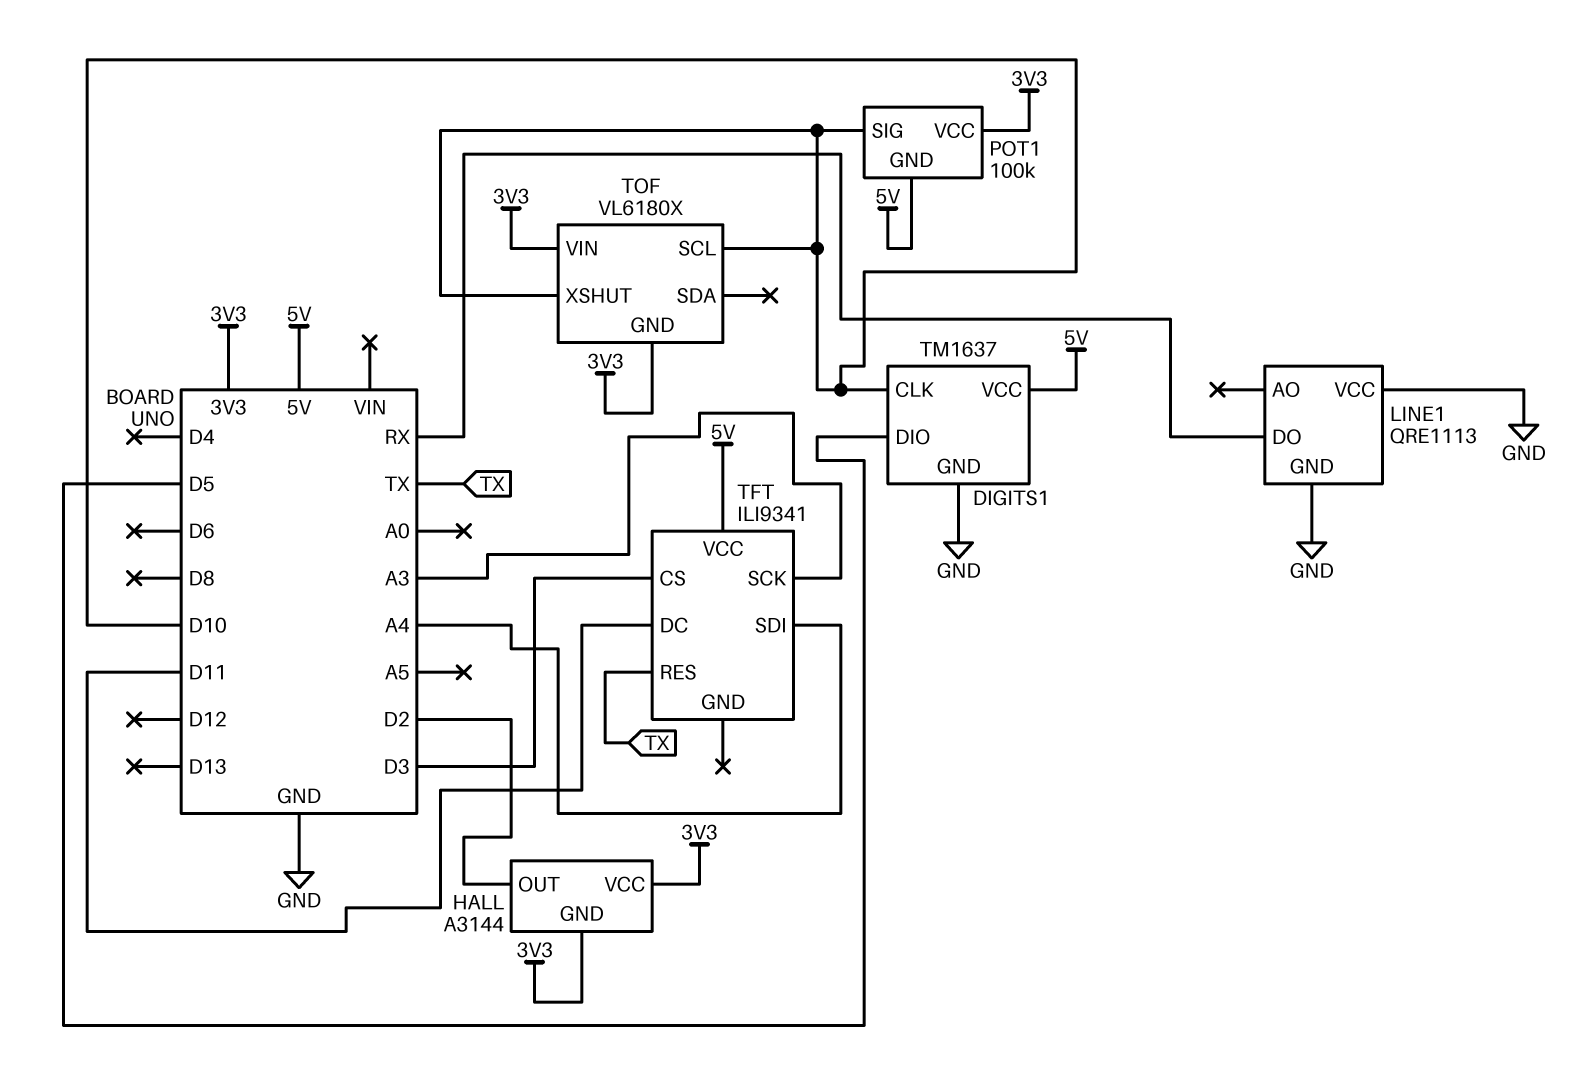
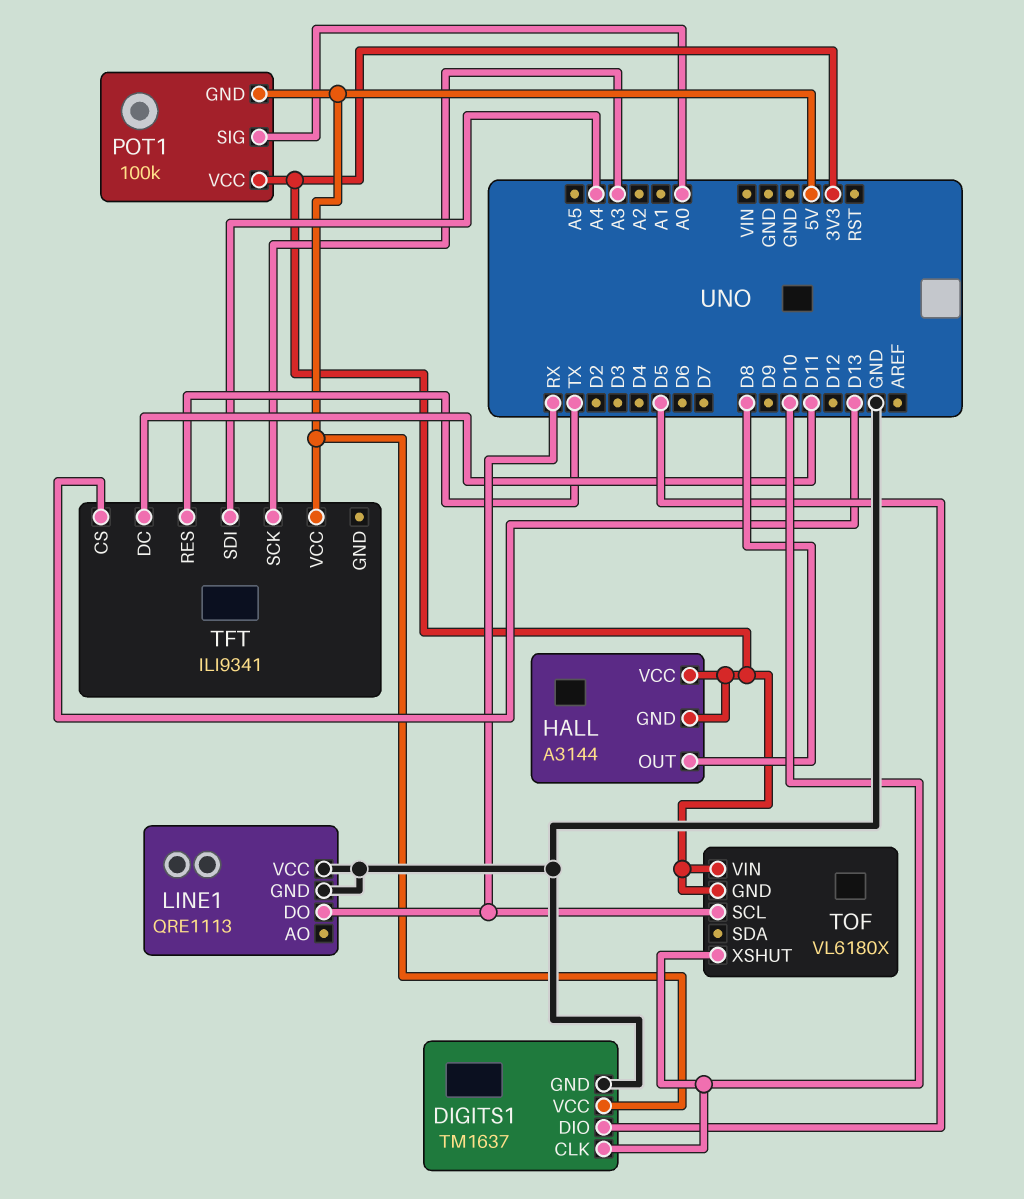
HALL pin OUT: D2 -> D8
POT1 pin SIG: D10 -> A0
TFT pin CS: D3 -> D13
TOF pin SCL: D10 -> RX

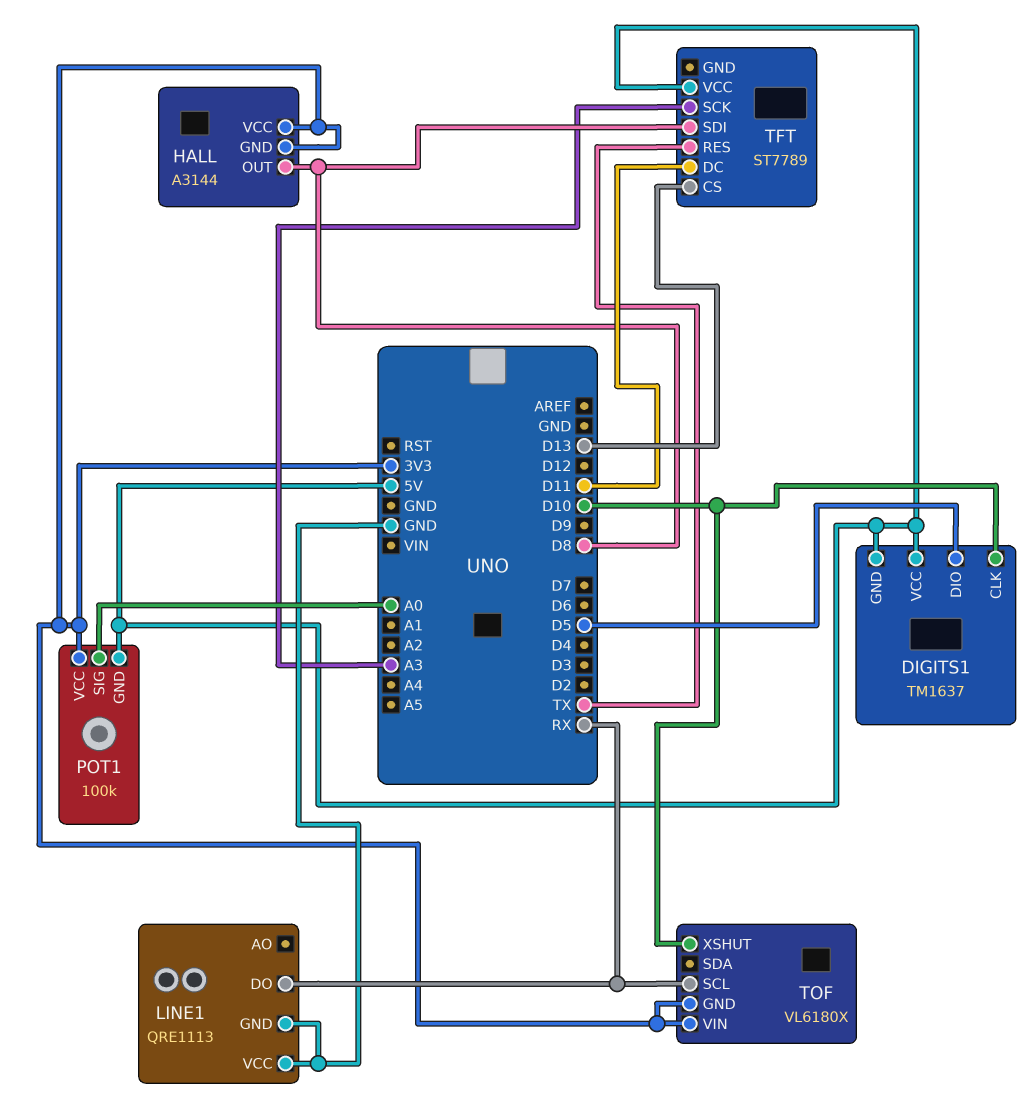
DIGITS1 pin GND: GND -> 5V
TFT: ILI9341 -> ST7789
TFT pin SDI: A4 -> D8

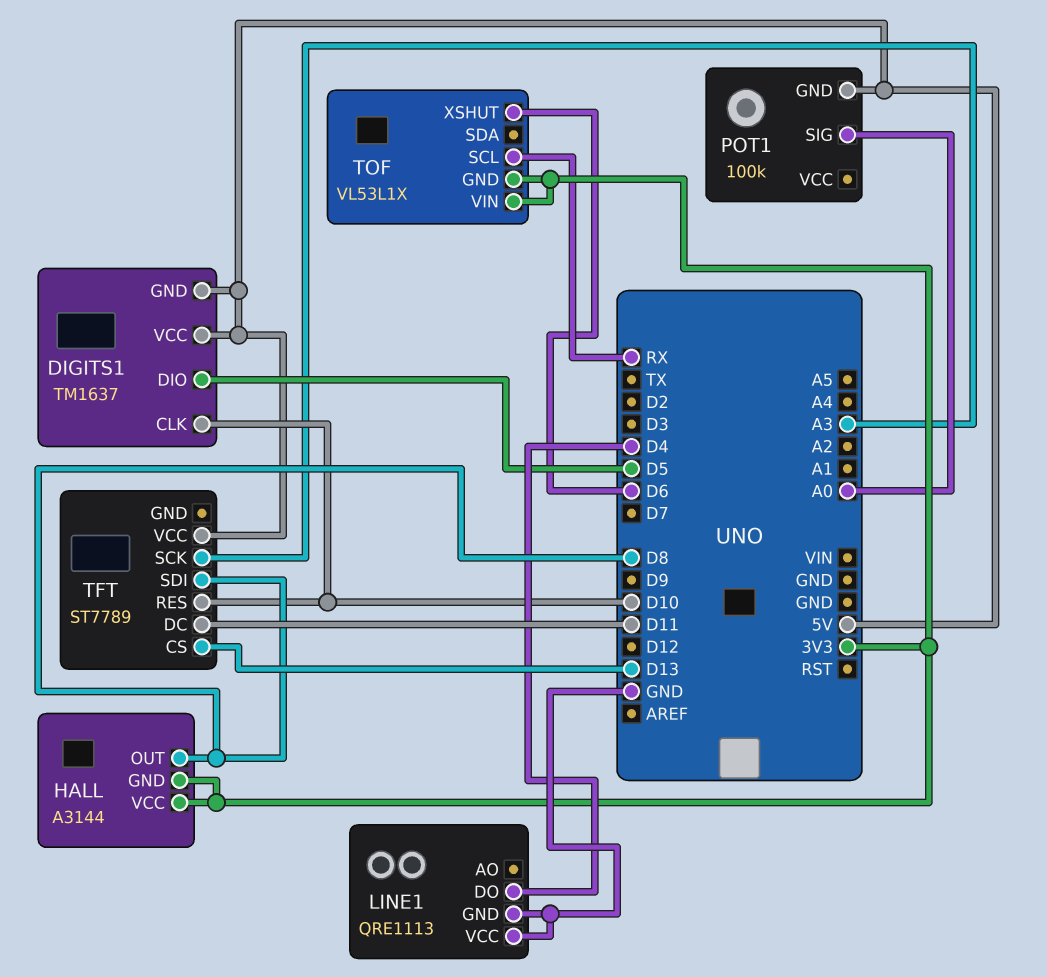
LINE1 pin DO: RX -> D4
POT1 pin VCC: 3V3 -> none
TFT pin RES: TX -> D10
TOF: VL6180X -> VL53L1X
TOF pin XSHUT: D10 -> D6

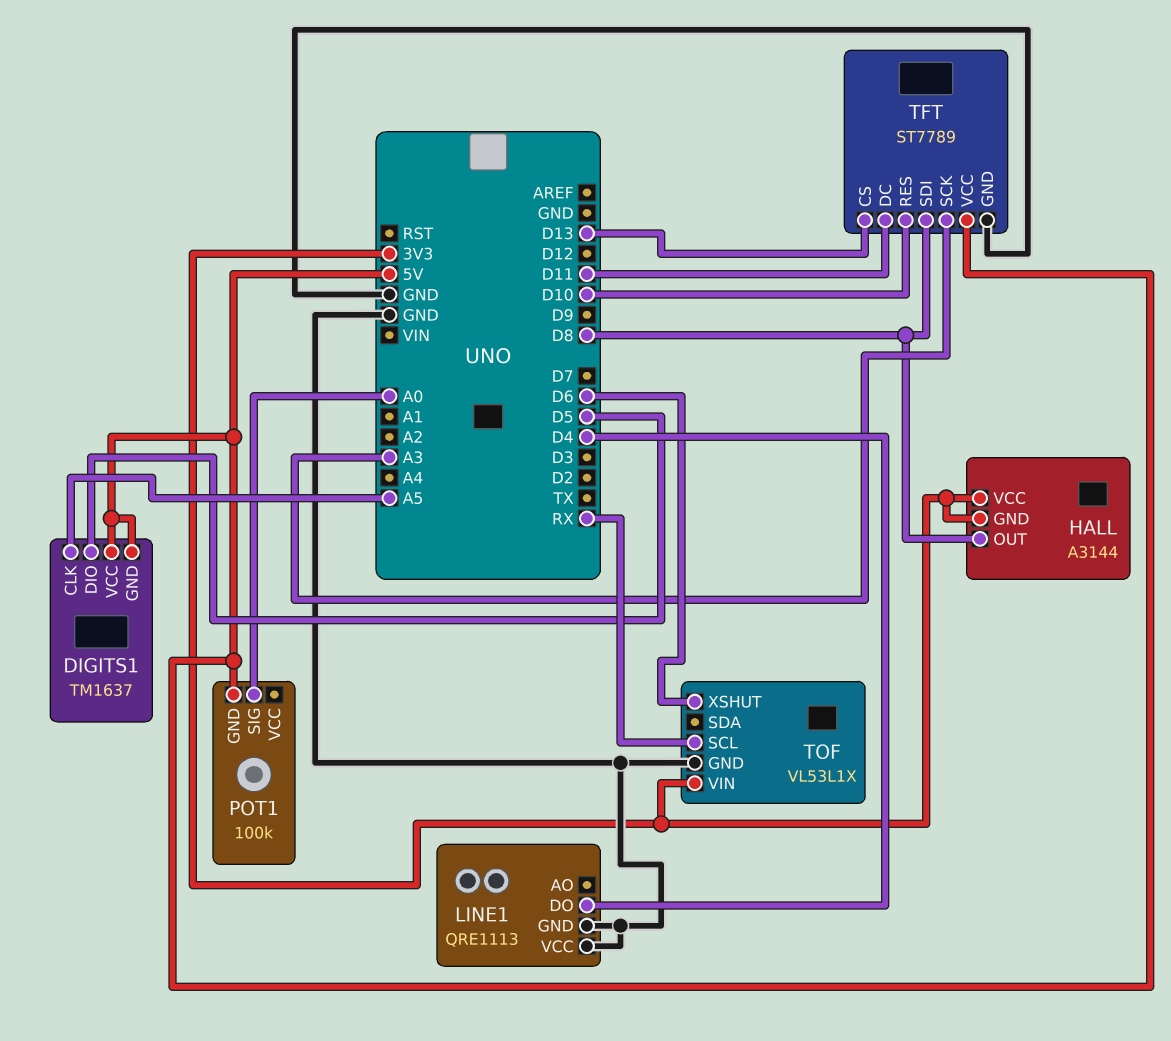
DIGITS1 pin CLK: D10 -> A5
TFT pin GND: none -> GND
TOF pin GND: 3V3 -> GND

